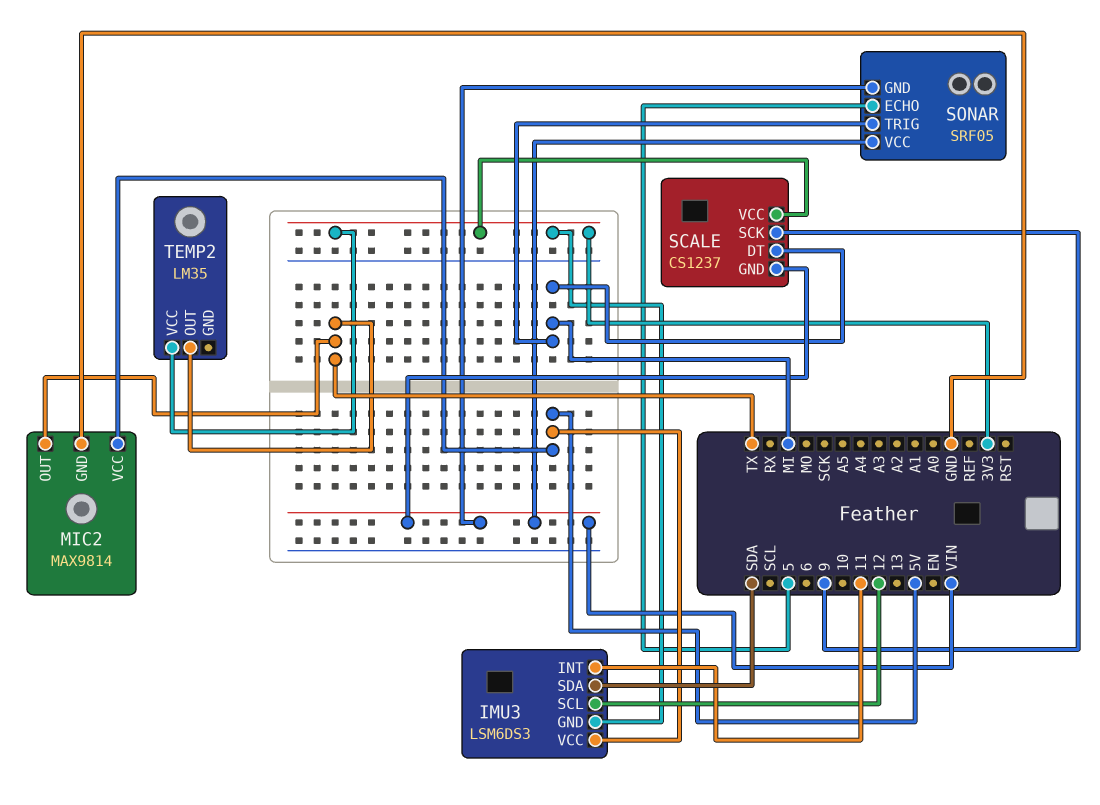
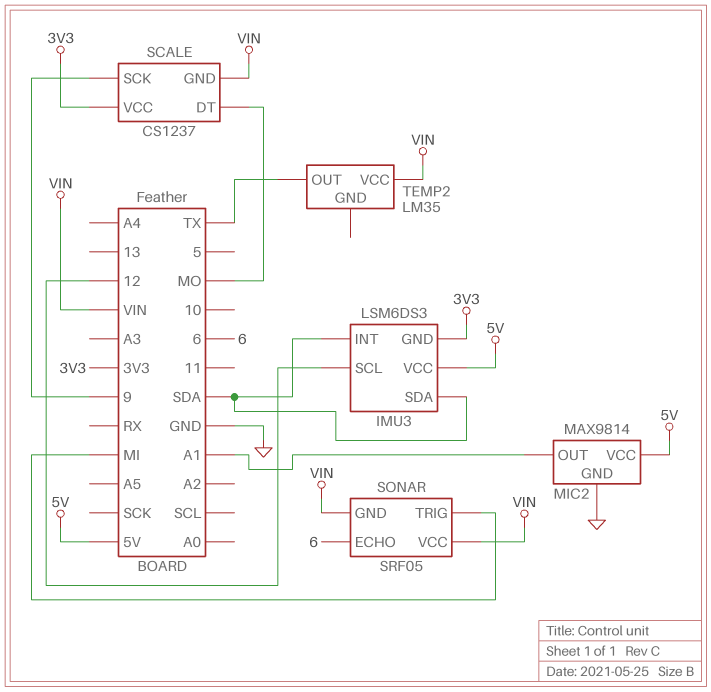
IMU3 pin INT: 11 -> SDA
MIC2 pin OUT: TX -> A1
SCALE pin DT: MI -> MO
SONAR pin ECHO: 5 -> 6
TEMP2 pin VCC: 3V3 -> VIN

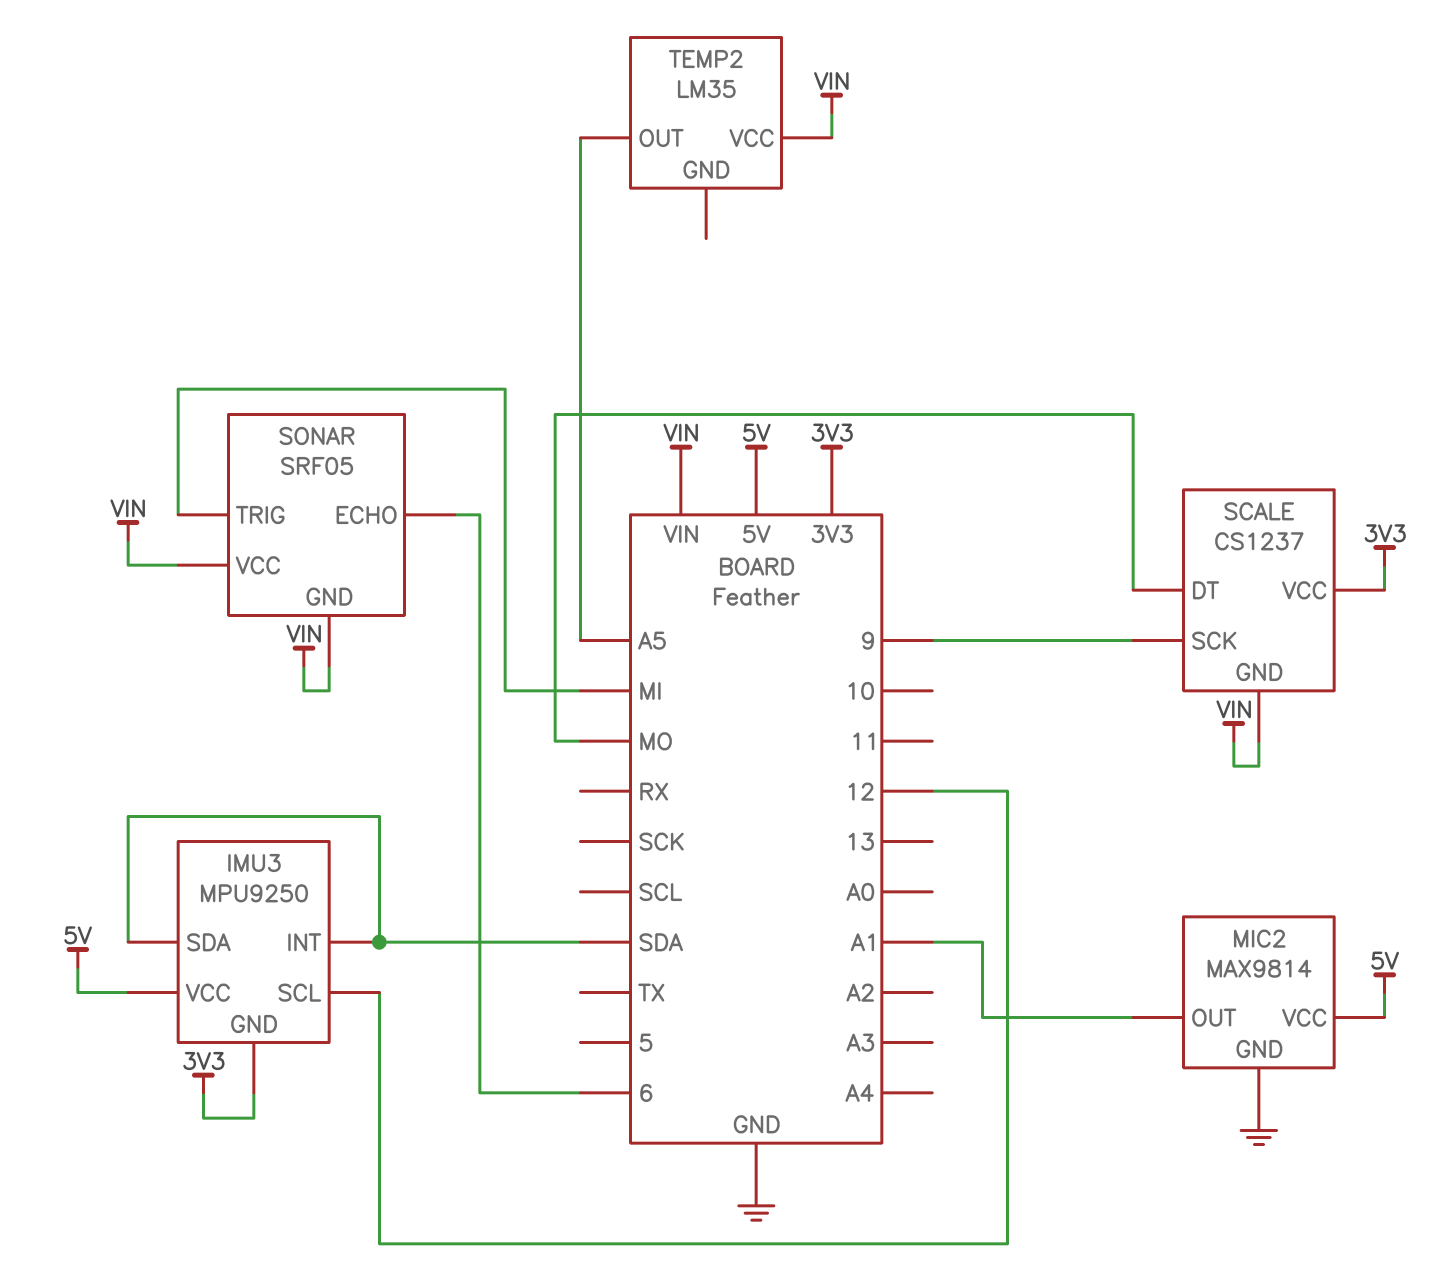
IMU3: LSM6DS3 -> MPU9250
TEMP2 pin OUT: TX -> A5

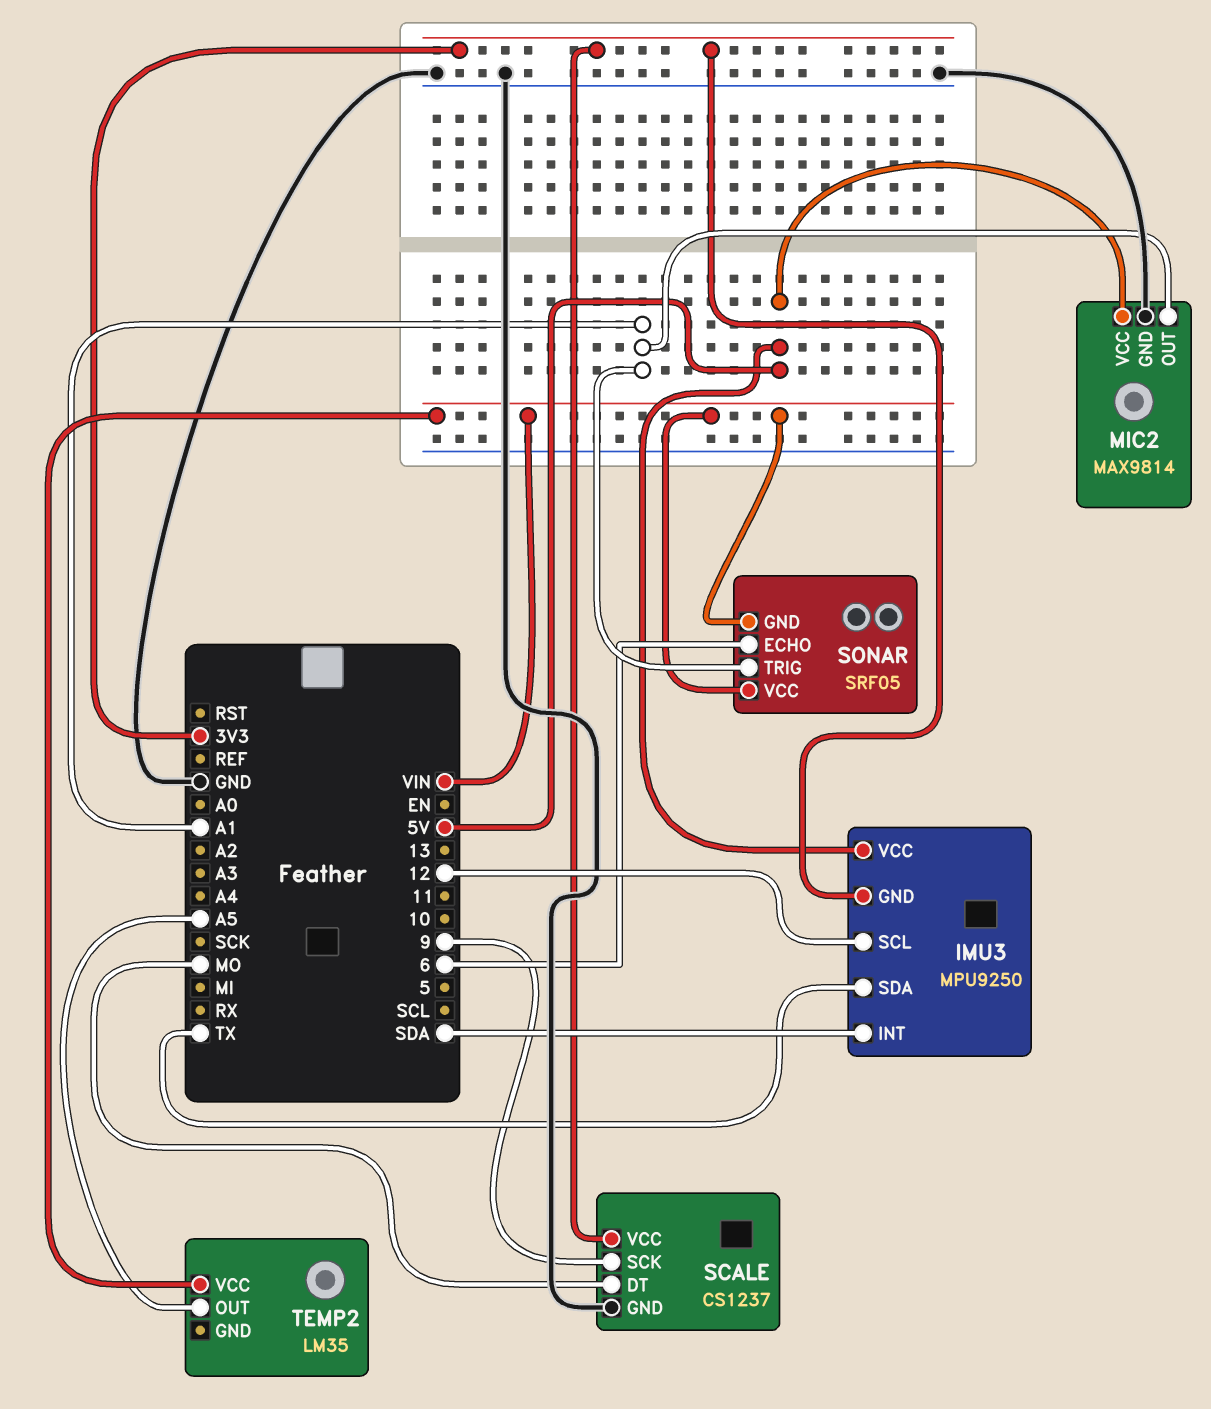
IMU3 pin SDA: SDA -> TX
SCALE pin GND: VIN -> GND
SONAR pin TRIG: MI -> A1

